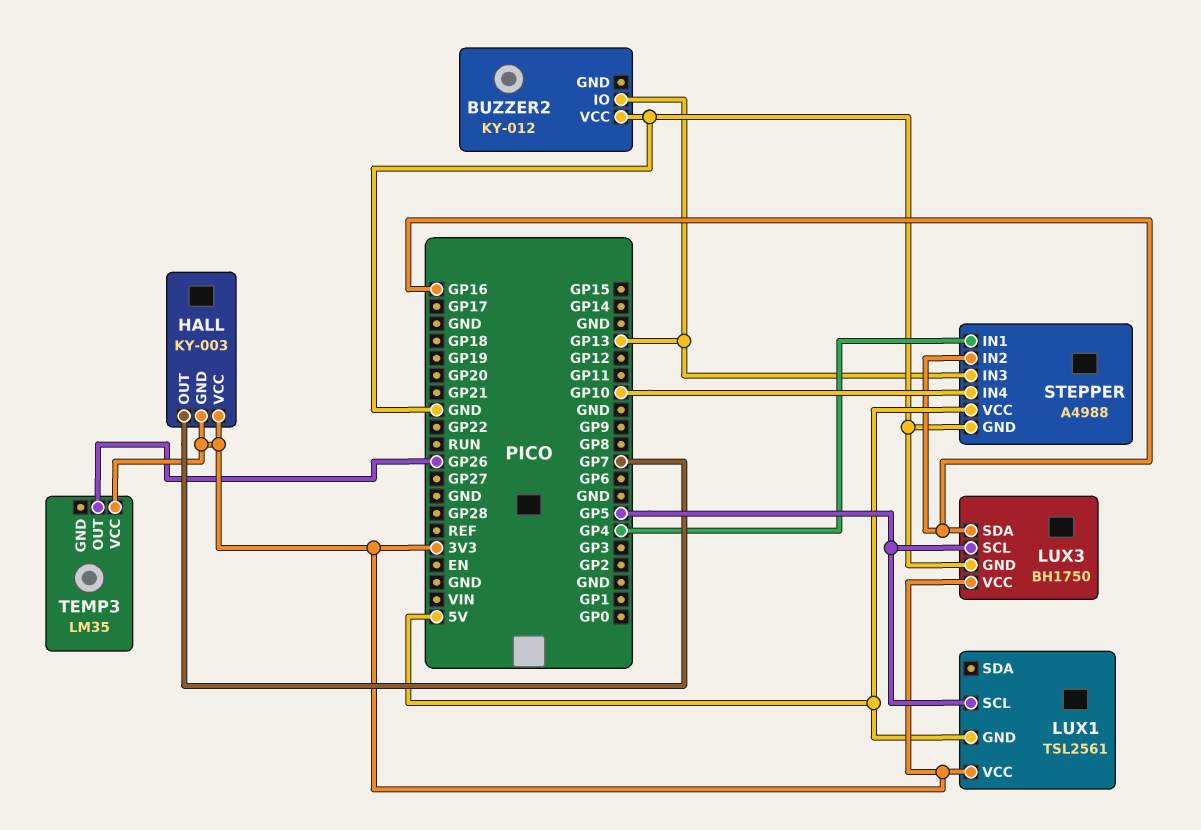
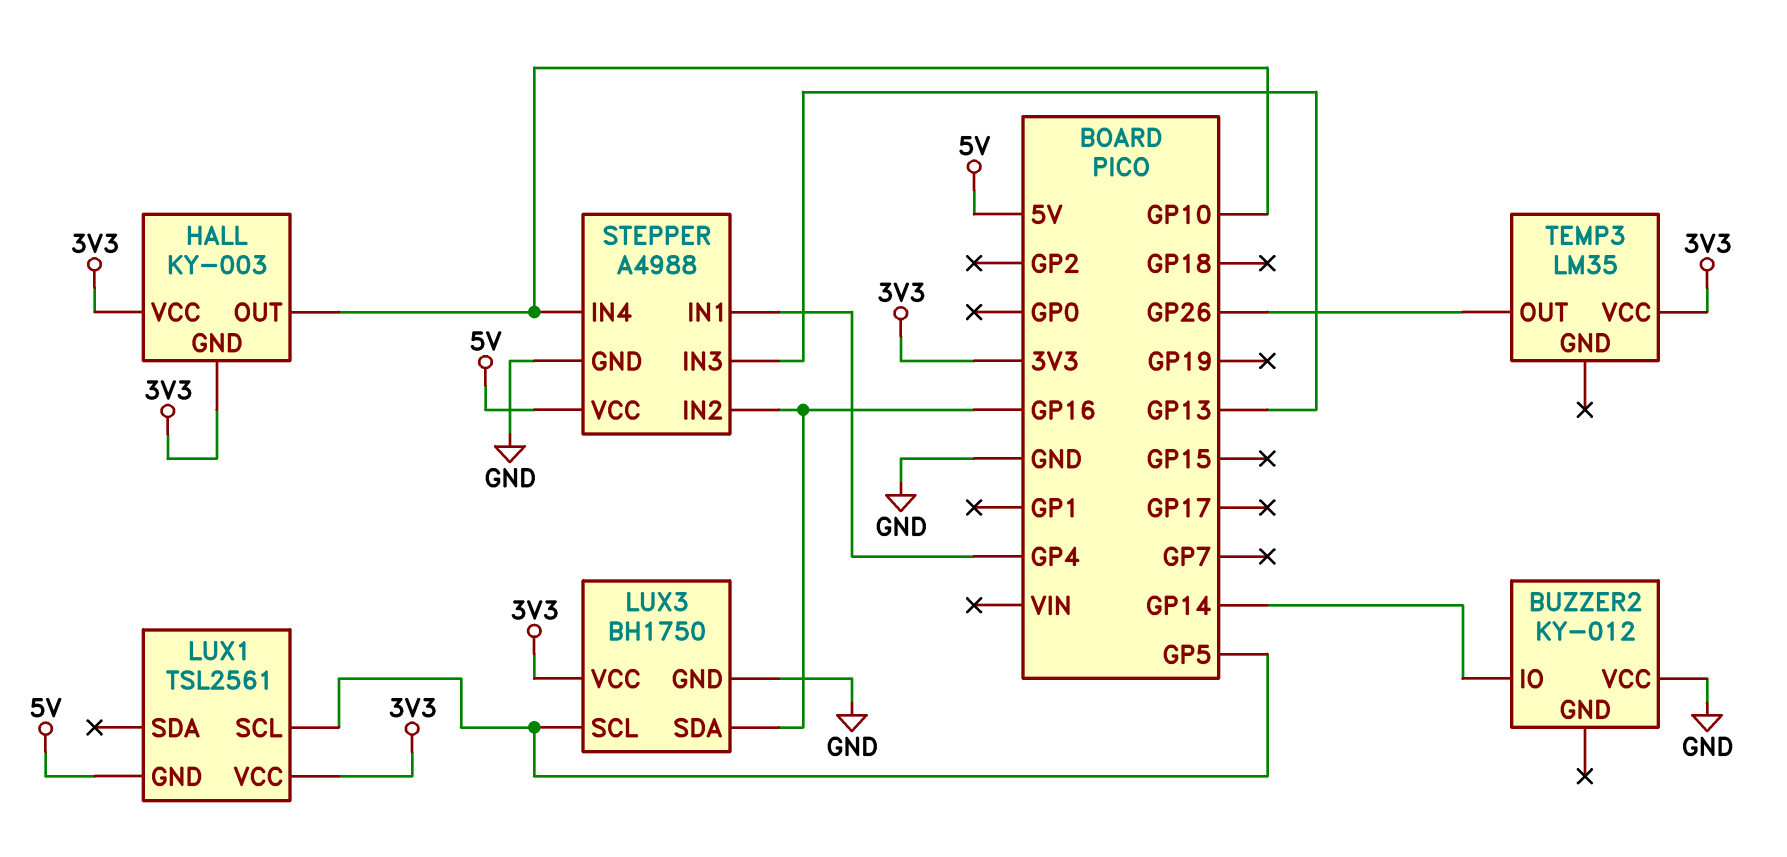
BUZZER2 pin IO: GP13 -> GP14
HALL pin OUT: GP7 -> GP10

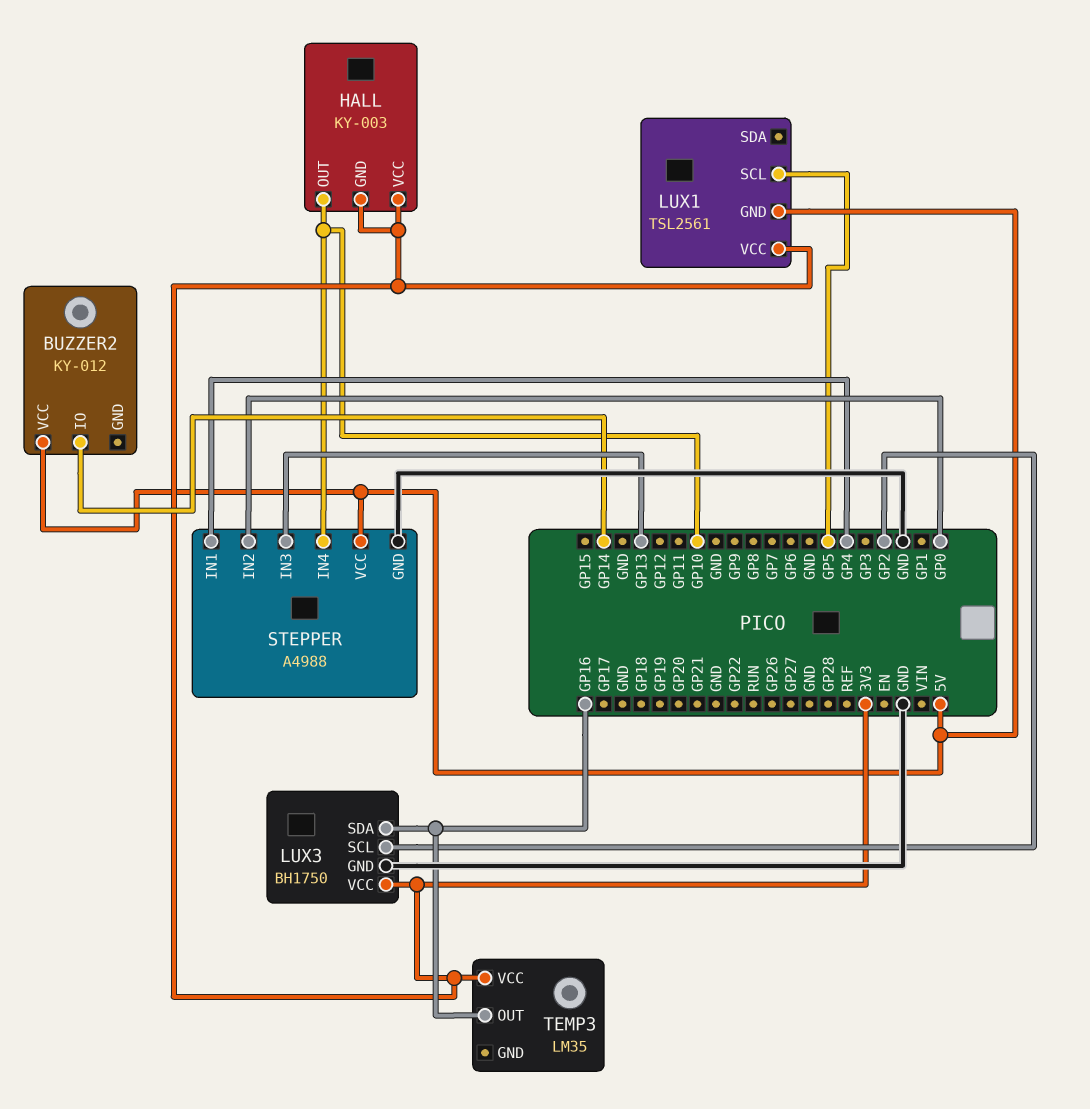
BUZZER2 pin VCC: GND -> 5V
LUX3 pin SCL: GP5 -> GP2
STEPPER pin IN2: GP16 -> GP0
TEMP3 pin OUT: GP26 -> GP16

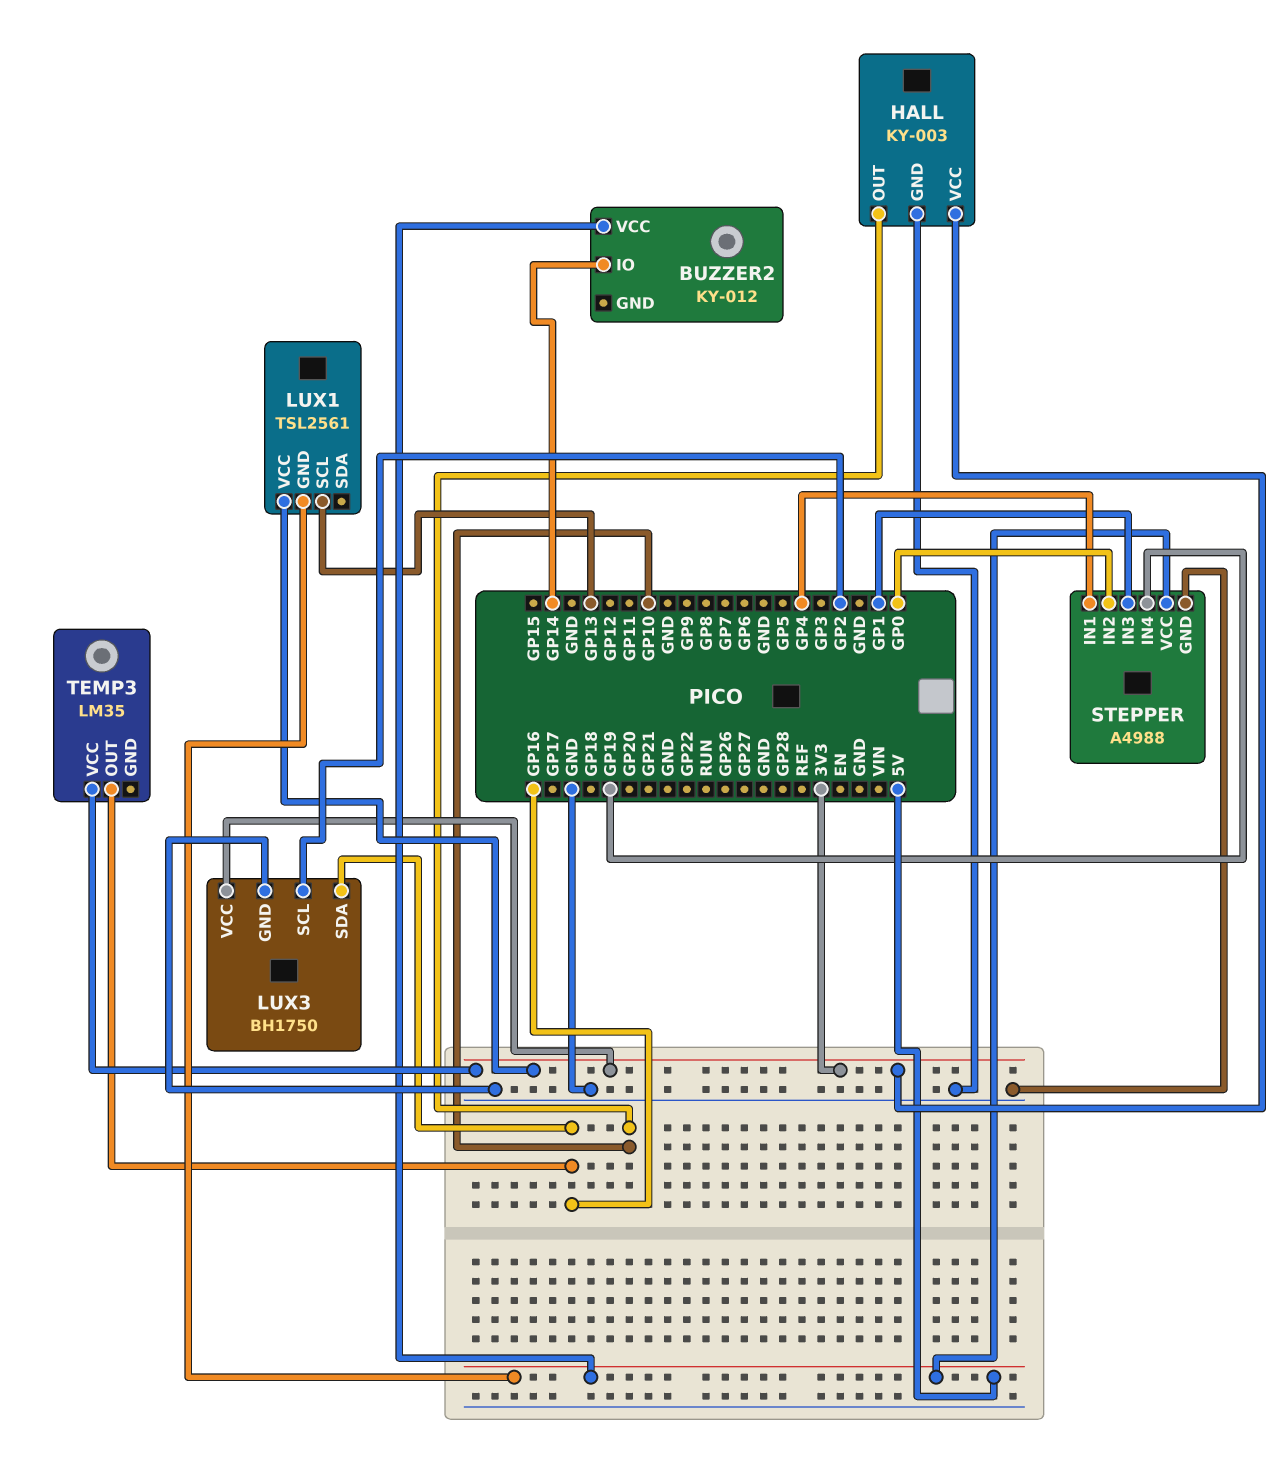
HALL pin GND: 3V3 -> GND
LUX1 pin SCL: GP5 -> GP13
STEPPER pin IN3: GP13 -> GP1
STEPPER pin IN4: GP10 -> GP19

